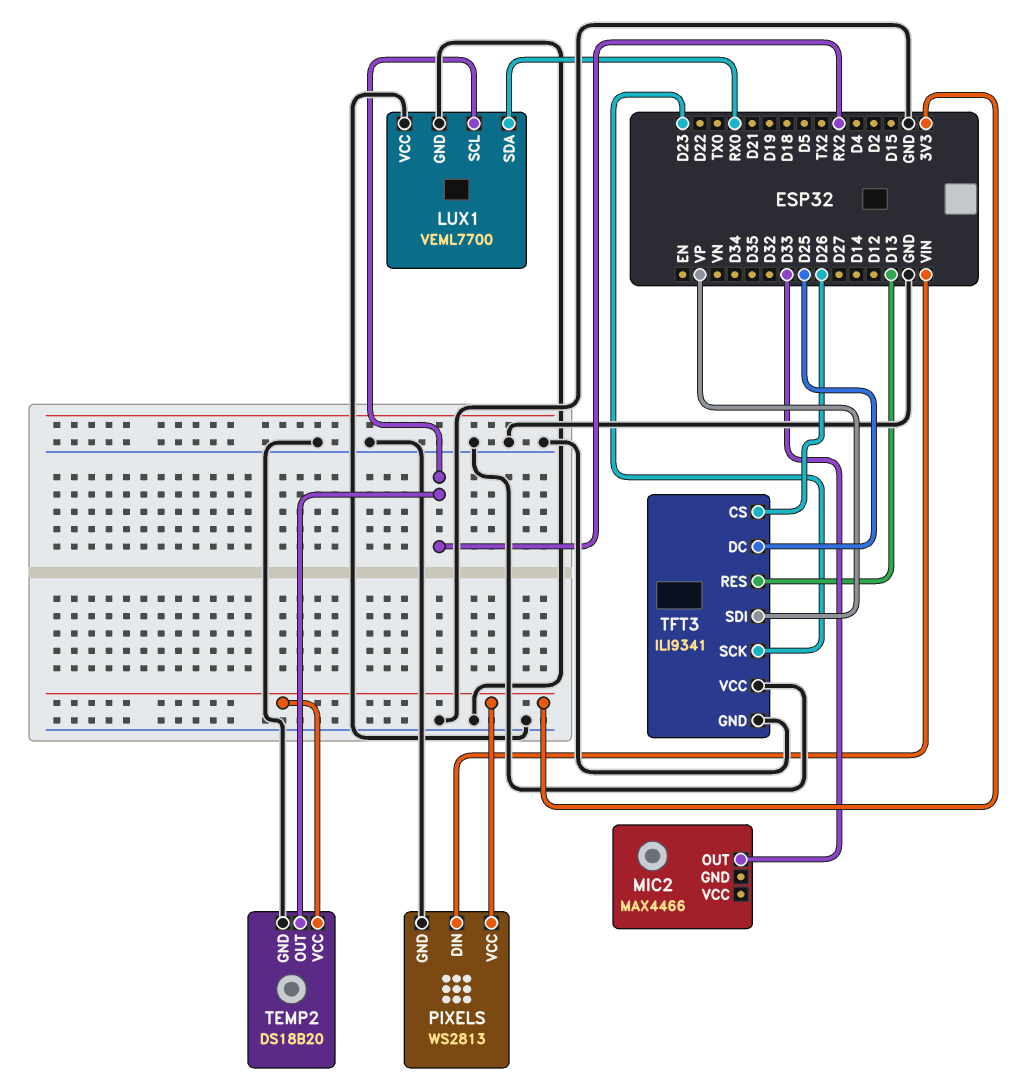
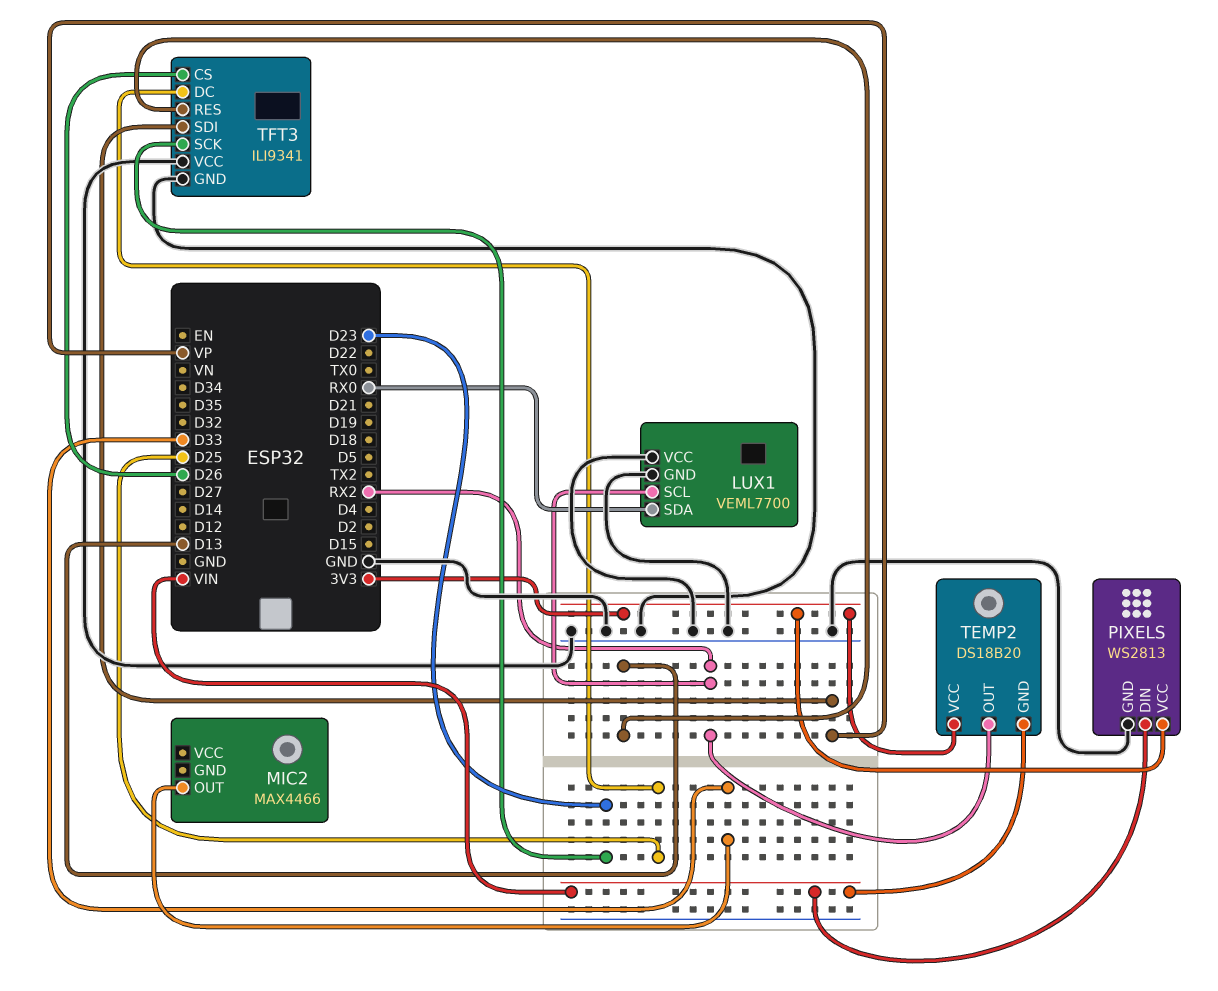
TEMP2 pin GND: GND -> VIN

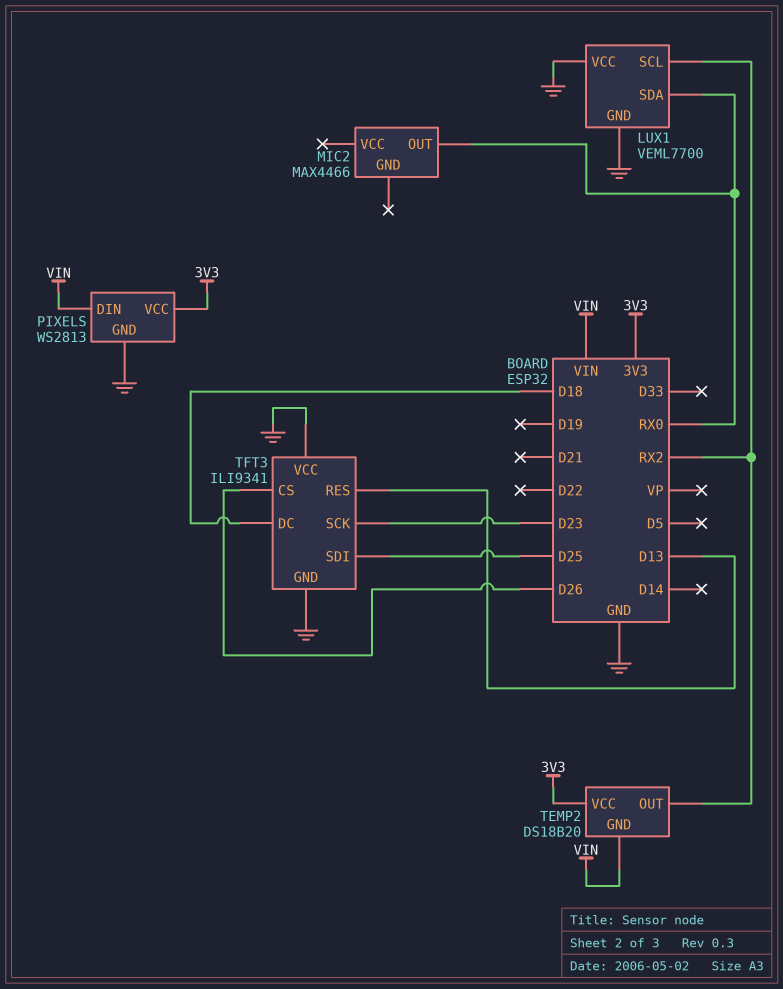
MIC2 pin OUT: D33 -> RX0
TFT3 pin DC: D25 -> D18
TFT3 pin SDI: VP -> D25

